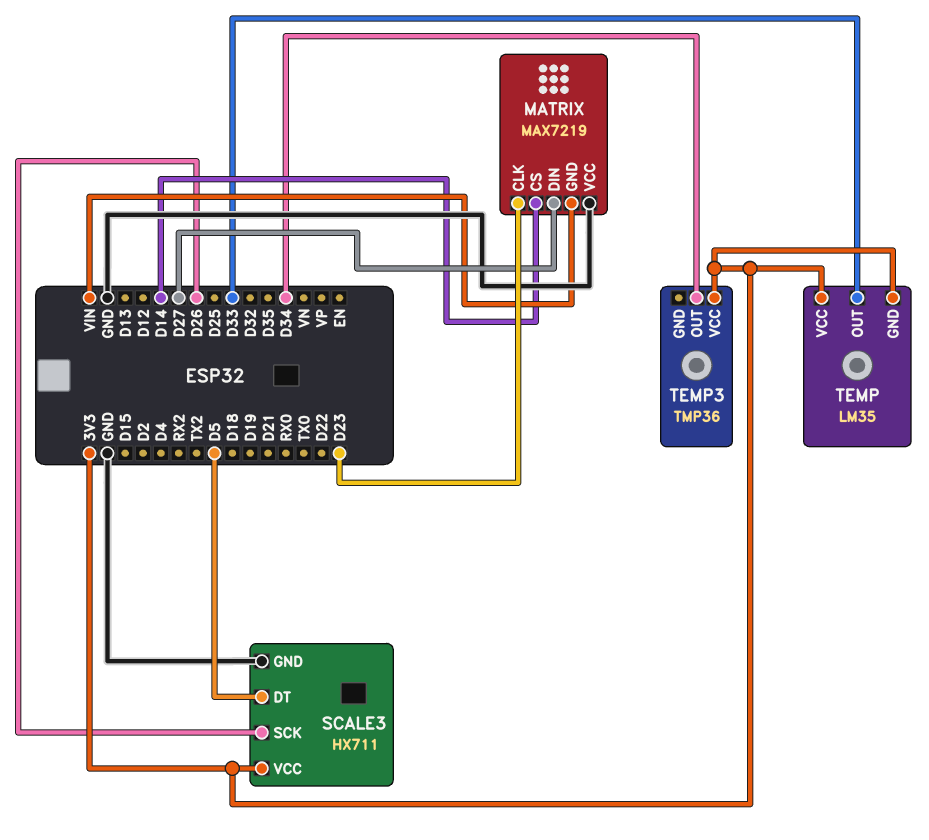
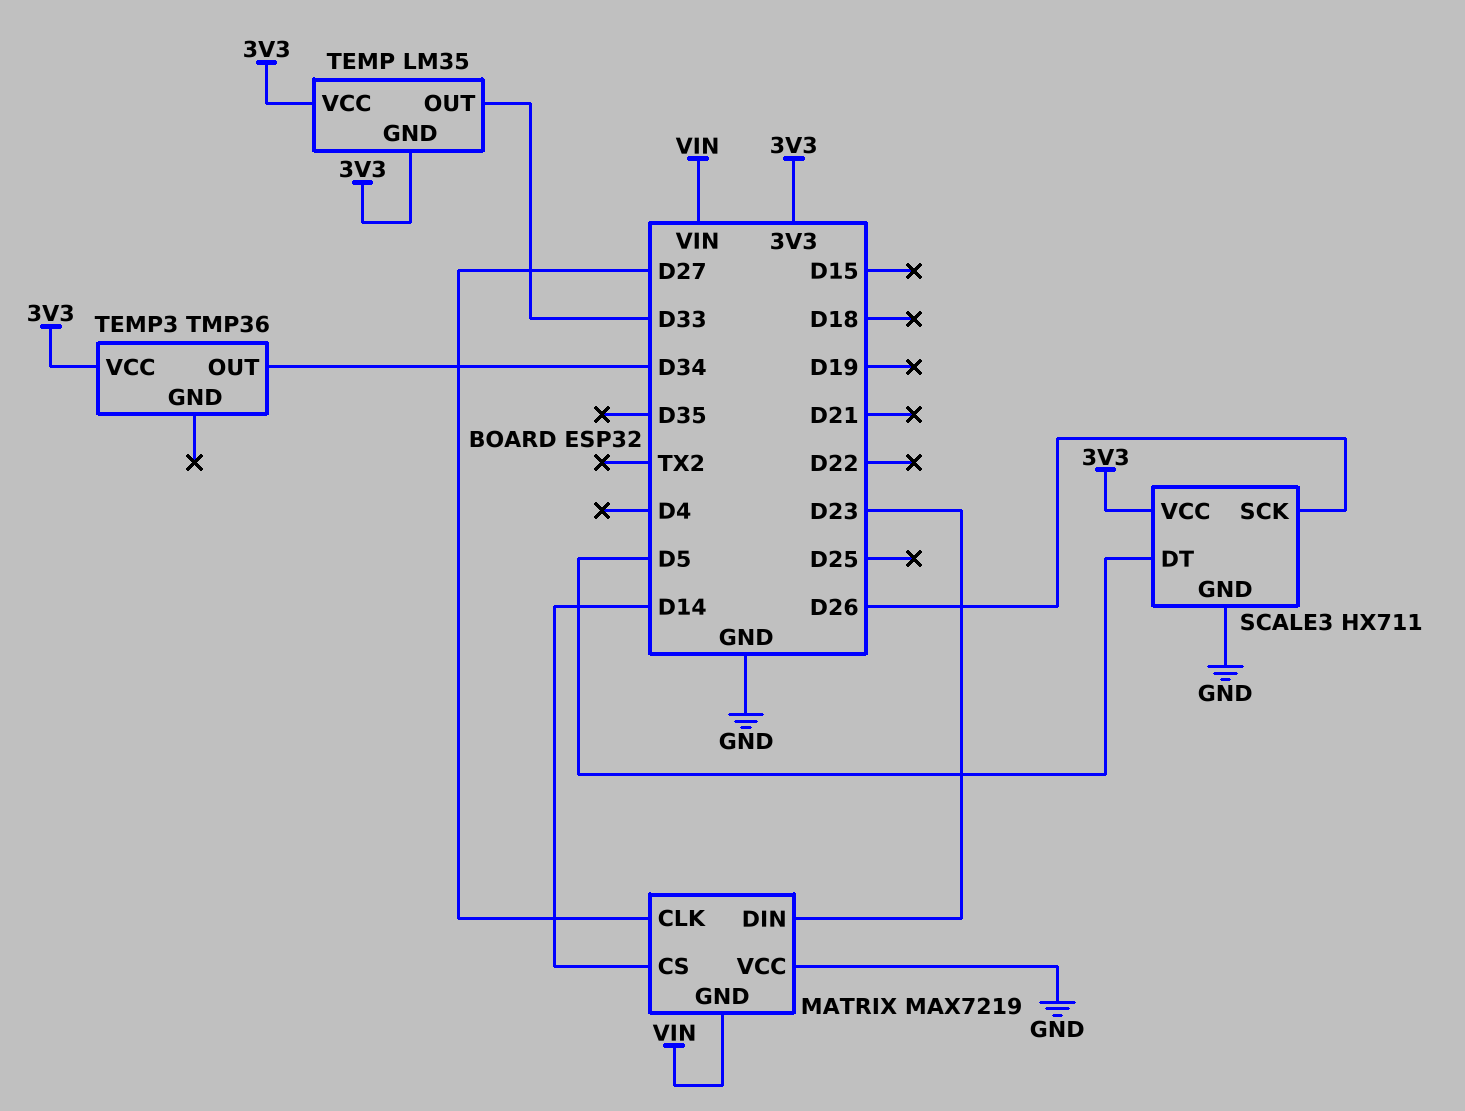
MATRIX pin CLK: D23 -> D27
MATRIX pin DIN: D27 -> D23

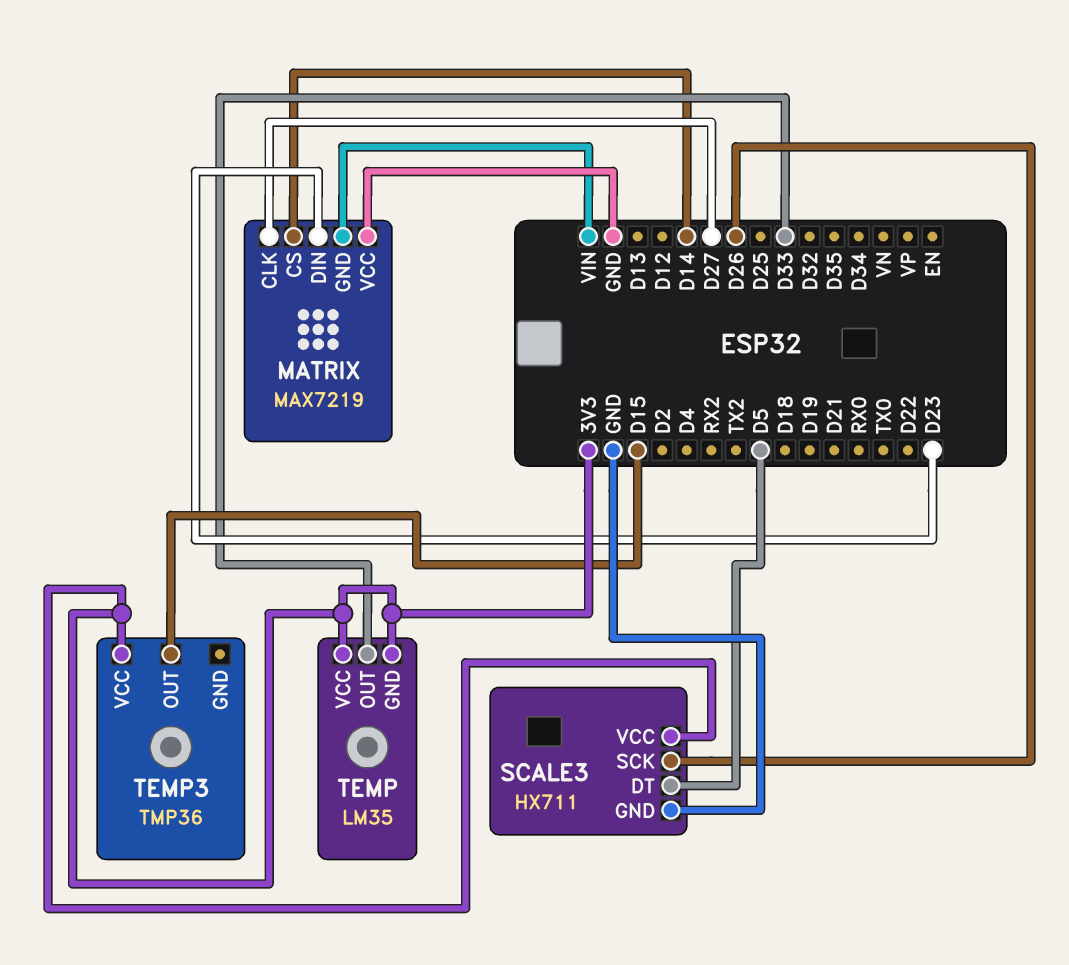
TEMP3 pin OUT: D34 -> D15

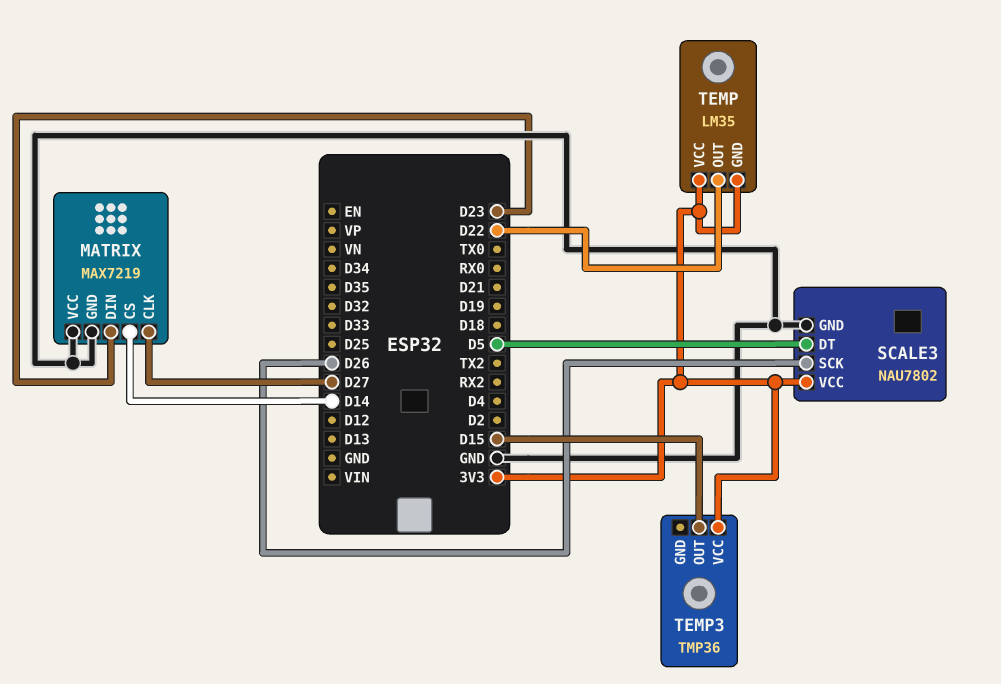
MATRIX pin GND: VIN -> GND
SCALE3: HX711 -> NAU7802
TEMP pin OUT: D33 -> D22

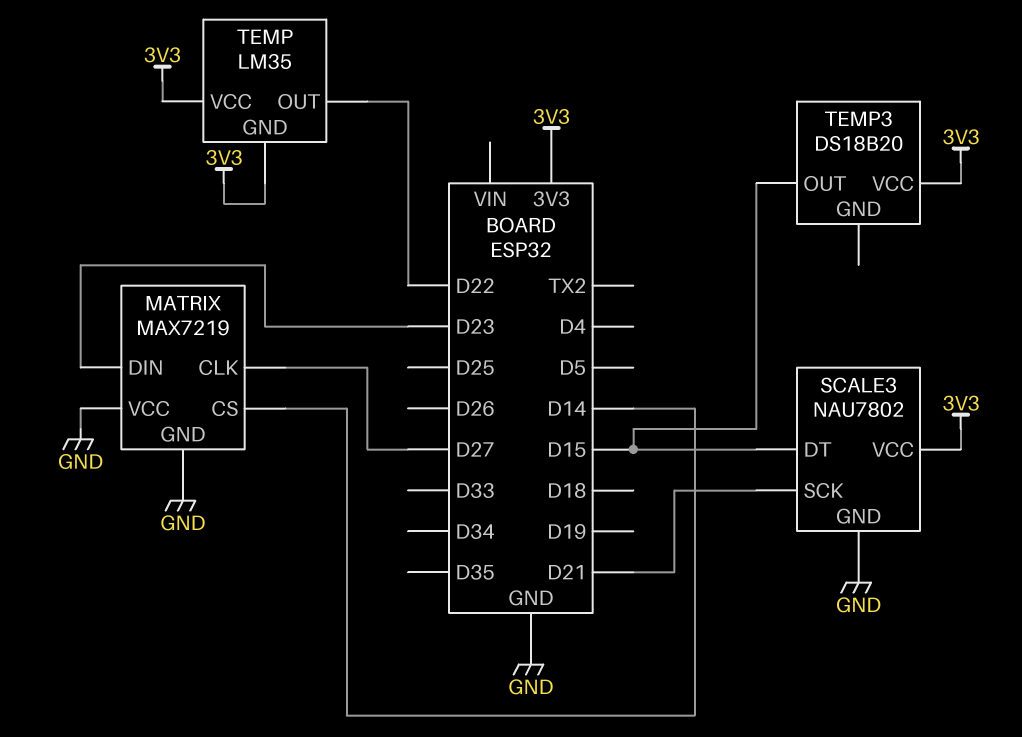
SCALE3 pin DT: D5 -> D15
SCALE3 pin SCK: D26 -> D21
TEMP3: TMP36 -> DS18B20

